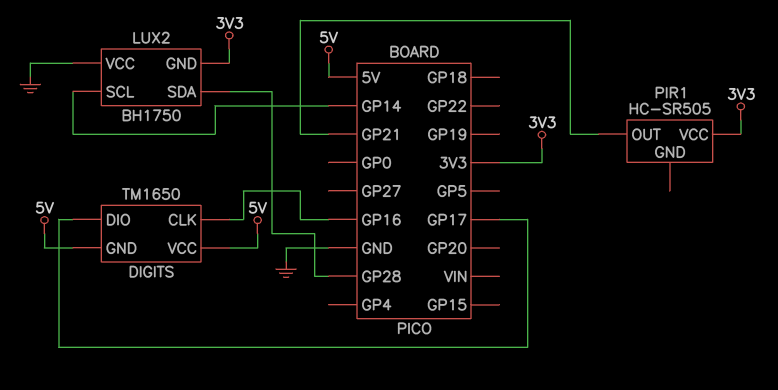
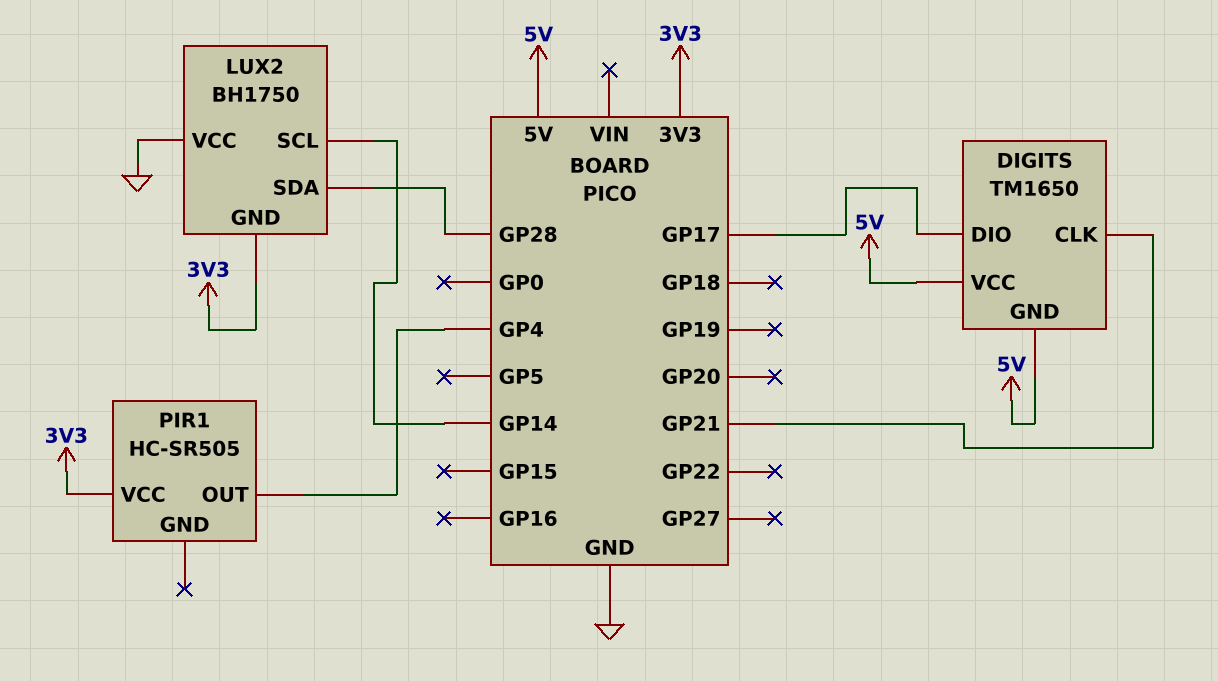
DIGITS pin CLK: GP16 -> GP21
PIR1 pin OUT: GP21 -> GP4

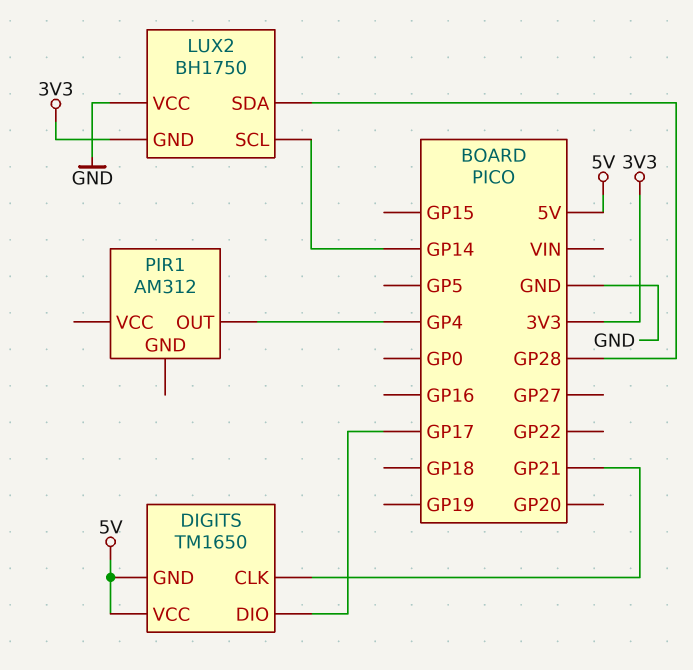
PIR1: HC-SR505 -> AM312
PIR1 pin VCC: 3V3 -> none

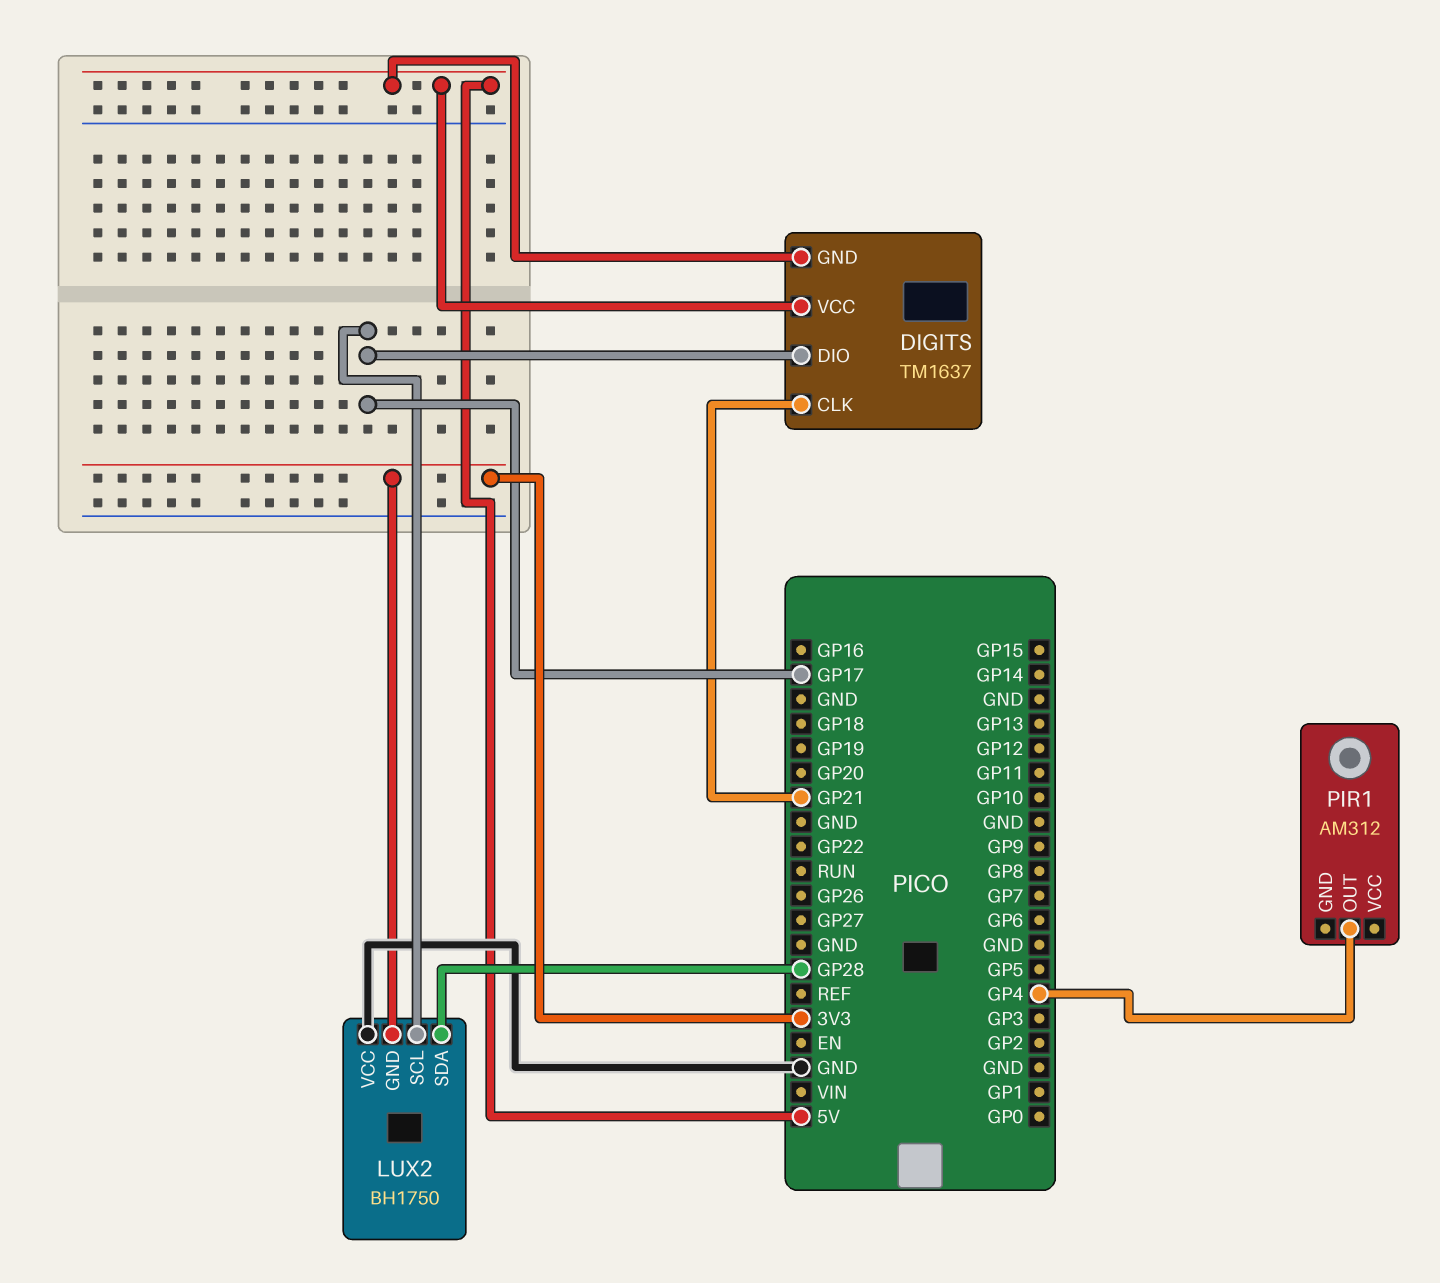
DIGITS: TM1650 -> TM1637
LUX2 pin SCL: GP14 -> GP17

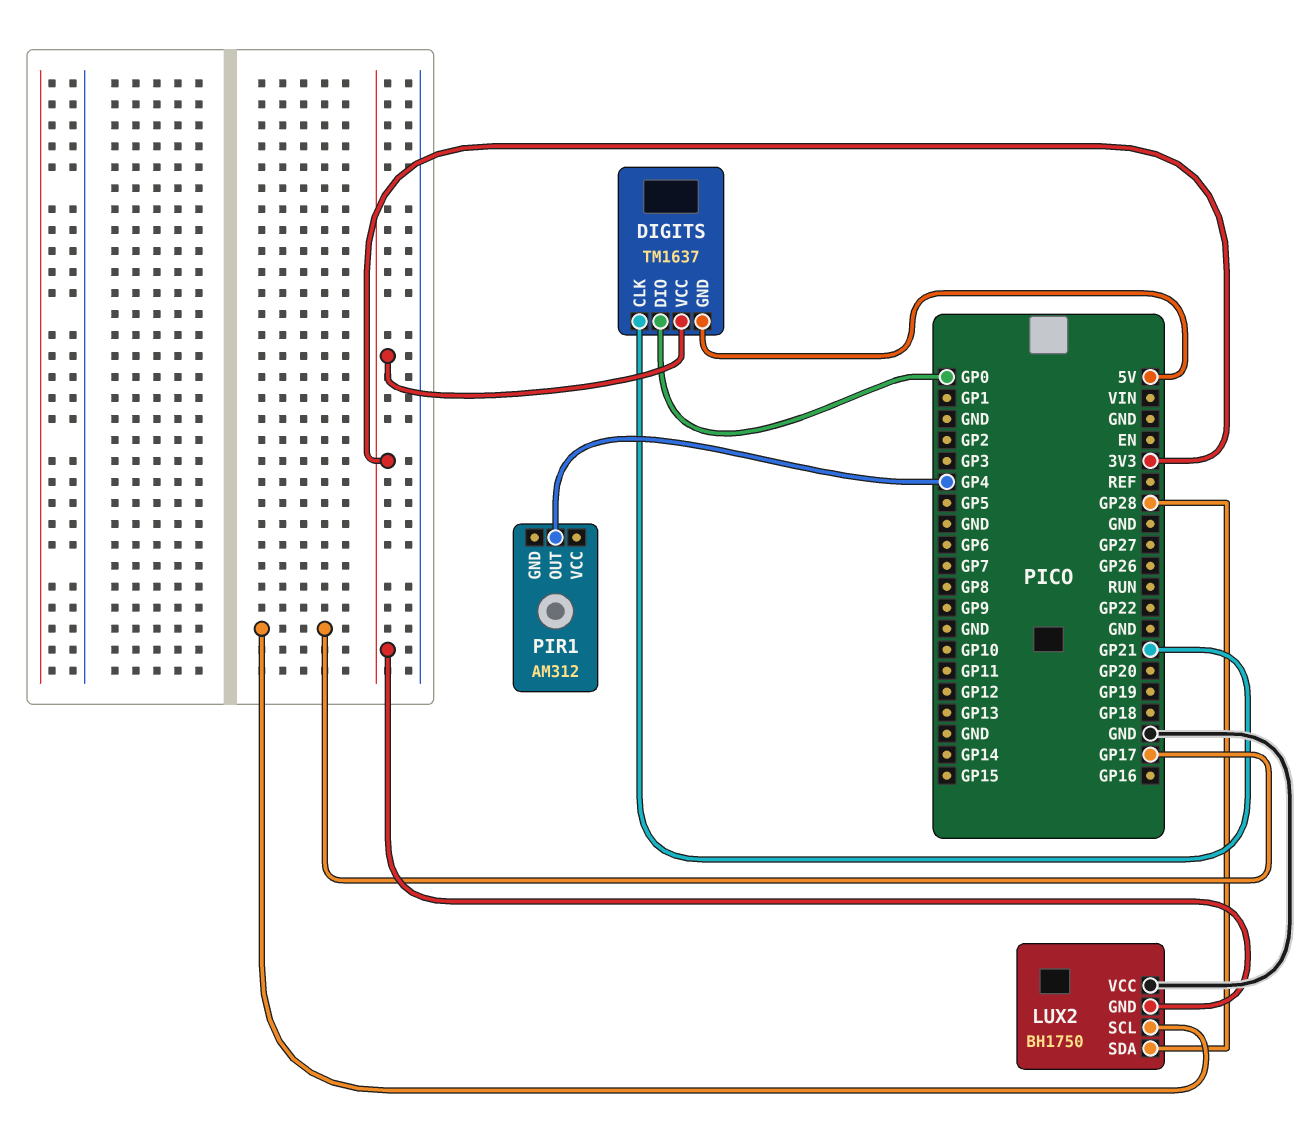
DIGITS pin DIO: GP17 -> GP0
DIGITS pin VCC: 5V -> 3V3

